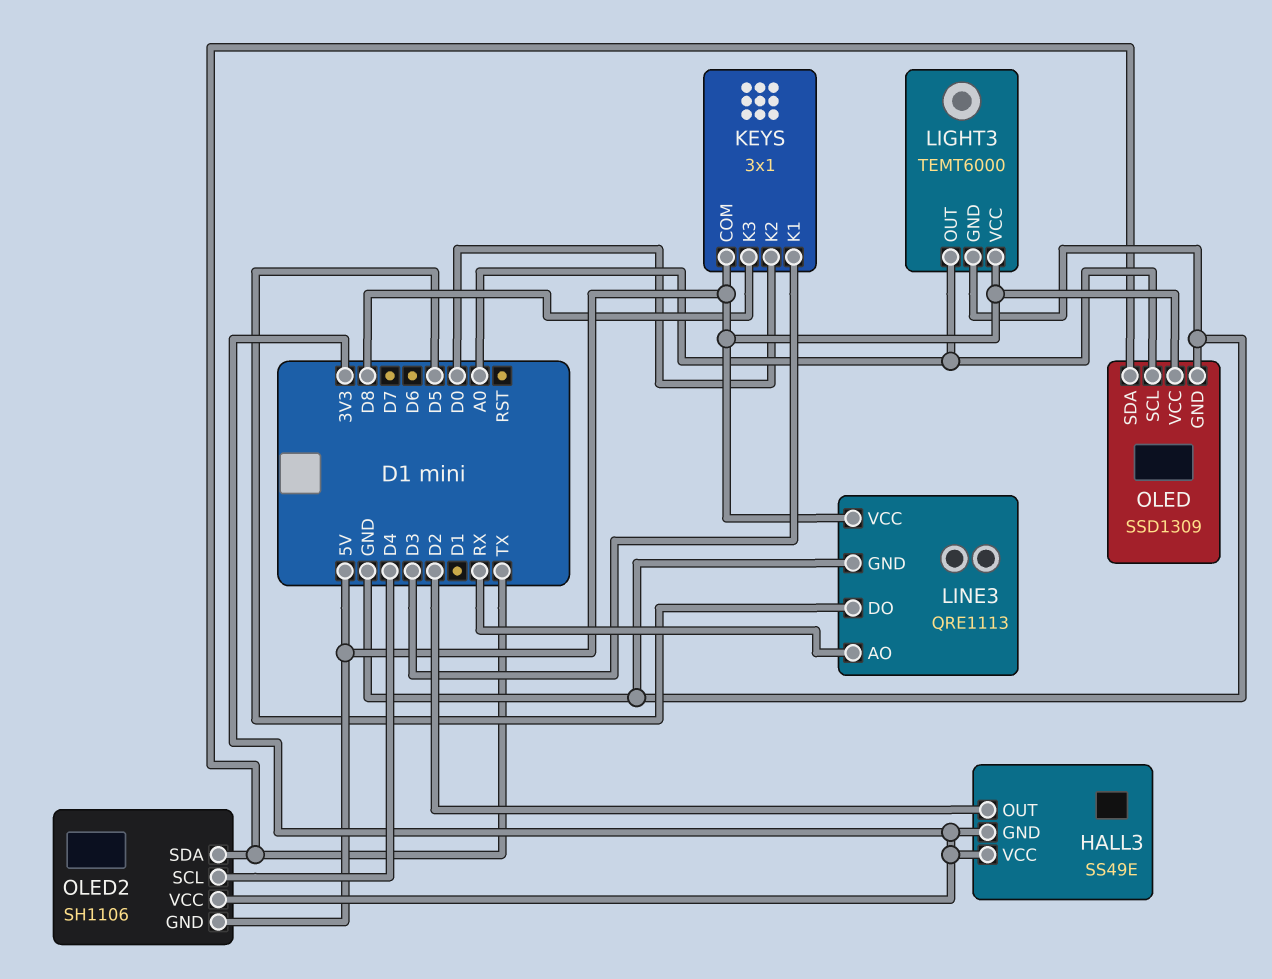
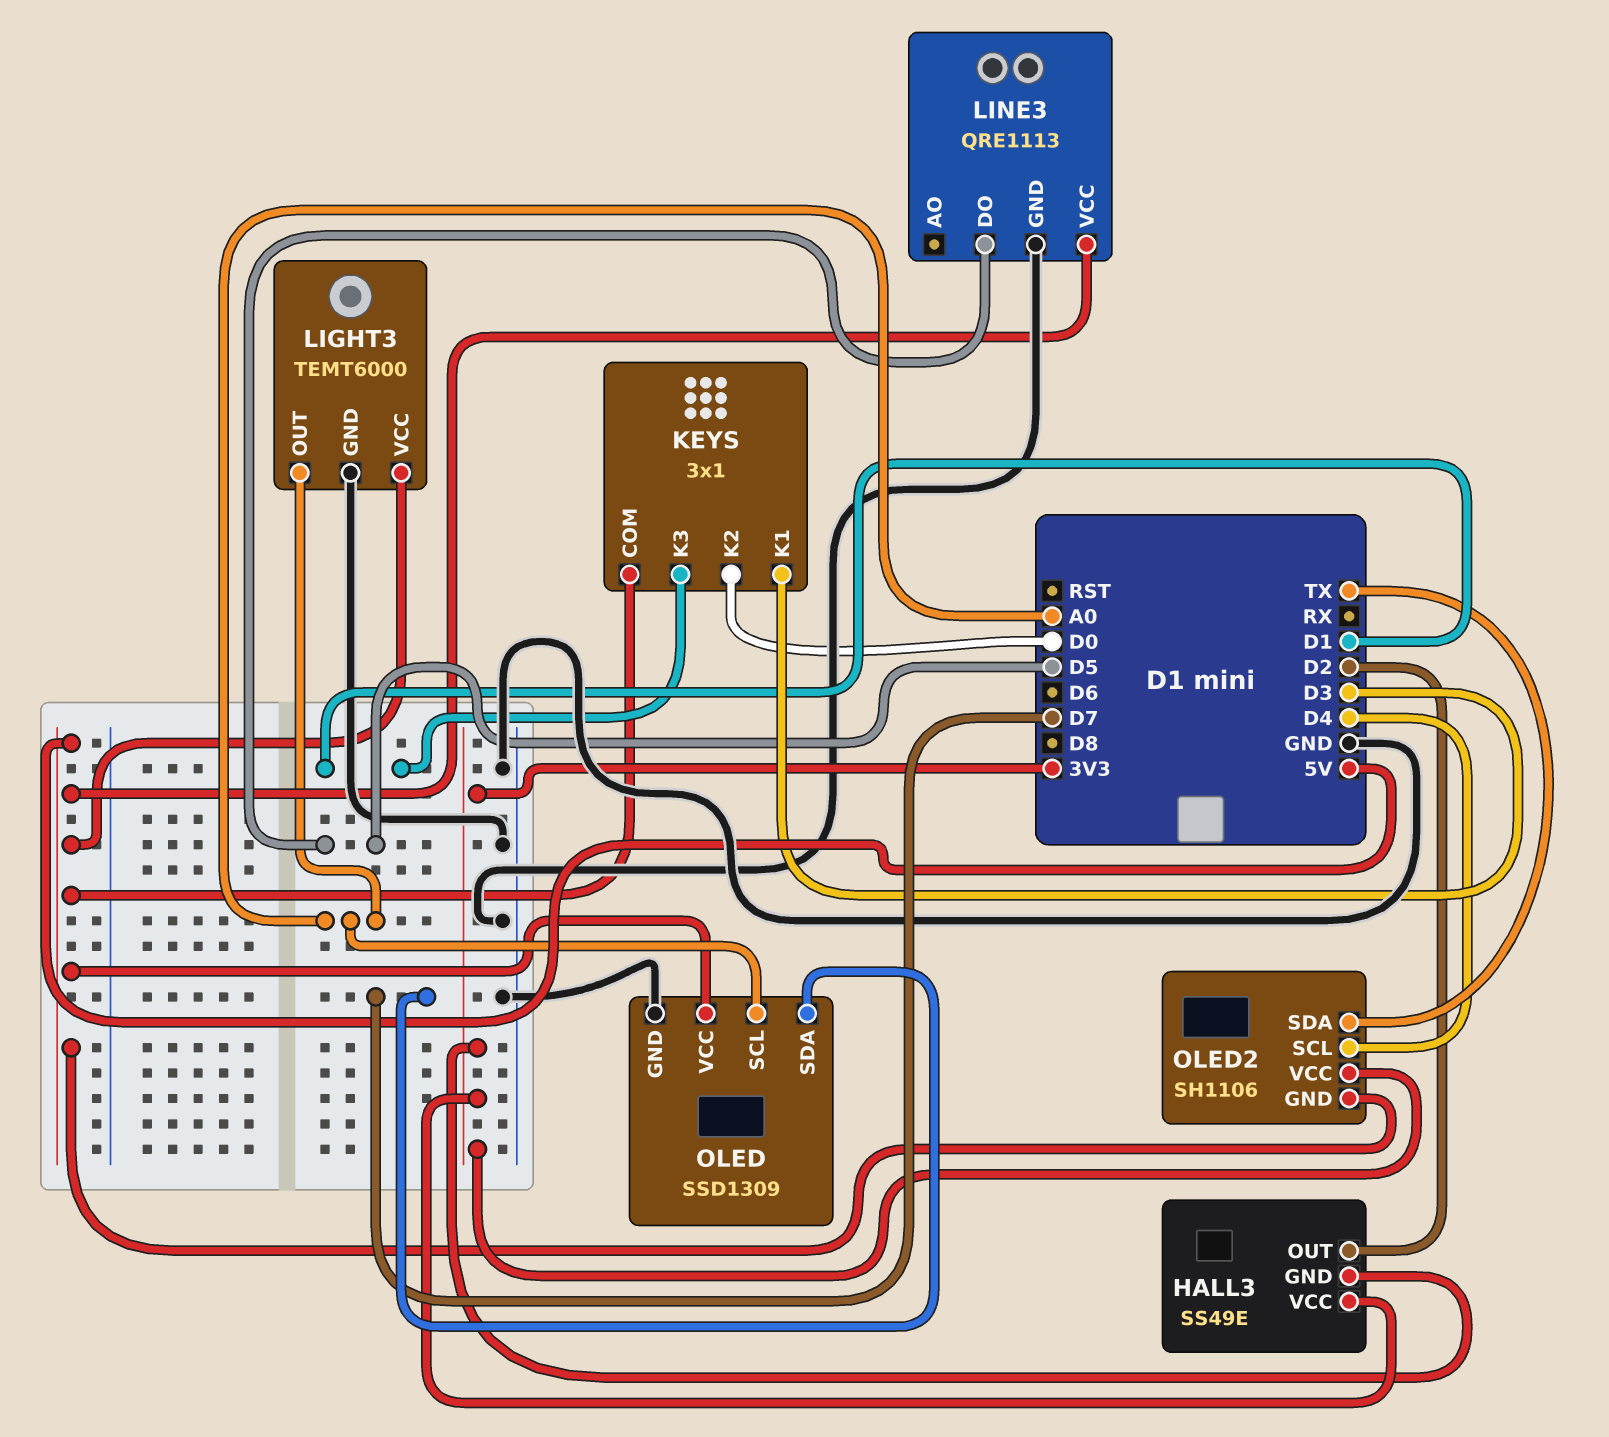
KEYS pin K3: D8 -> D1
LINE3 pin AO: RX -> none
OLED pin SDA: TX -> D7

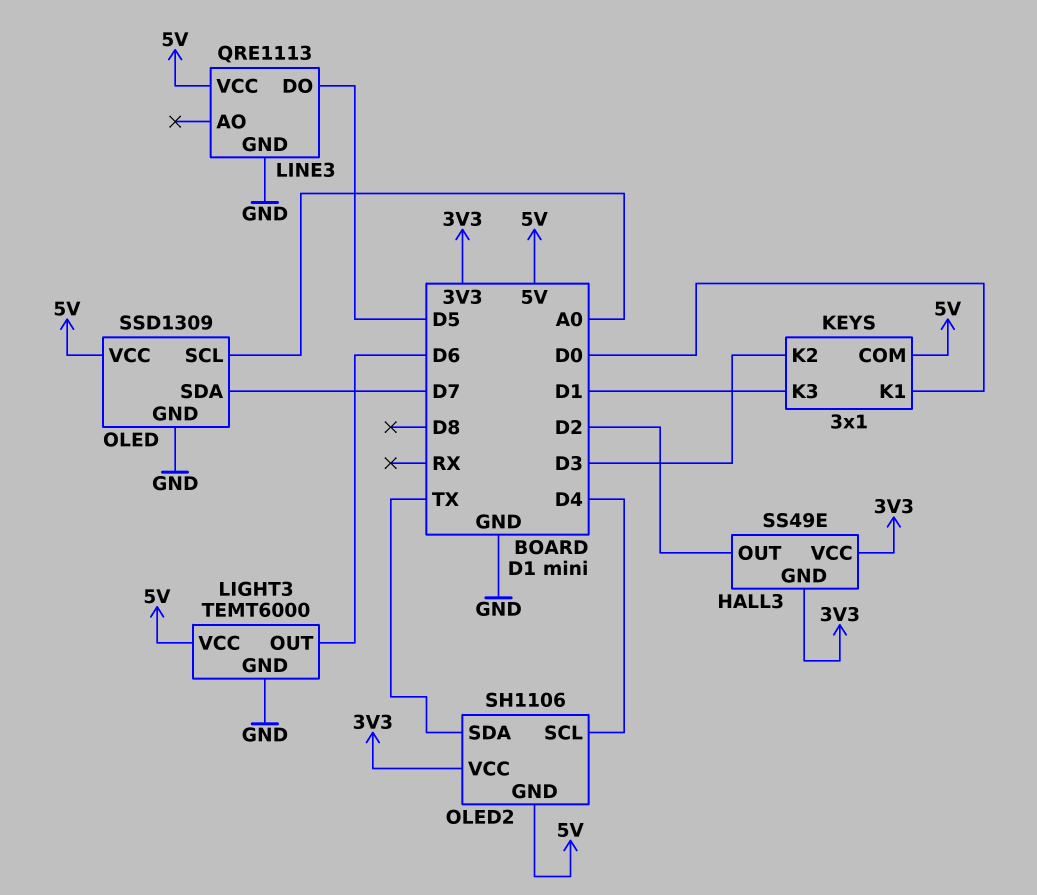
KEYS pin K1: D3 -> D0
KEYS pin K2: D0 -> D3
LIGHT3 pin OUT: A0 -> D6

